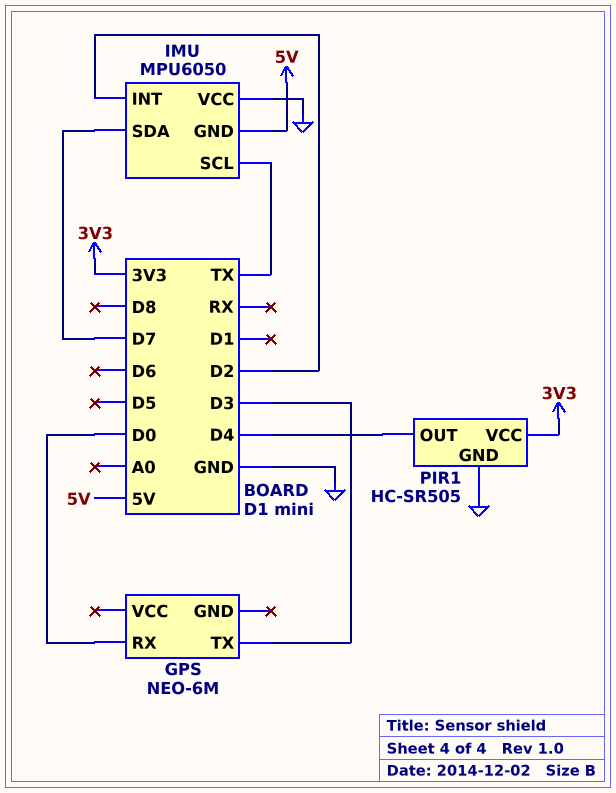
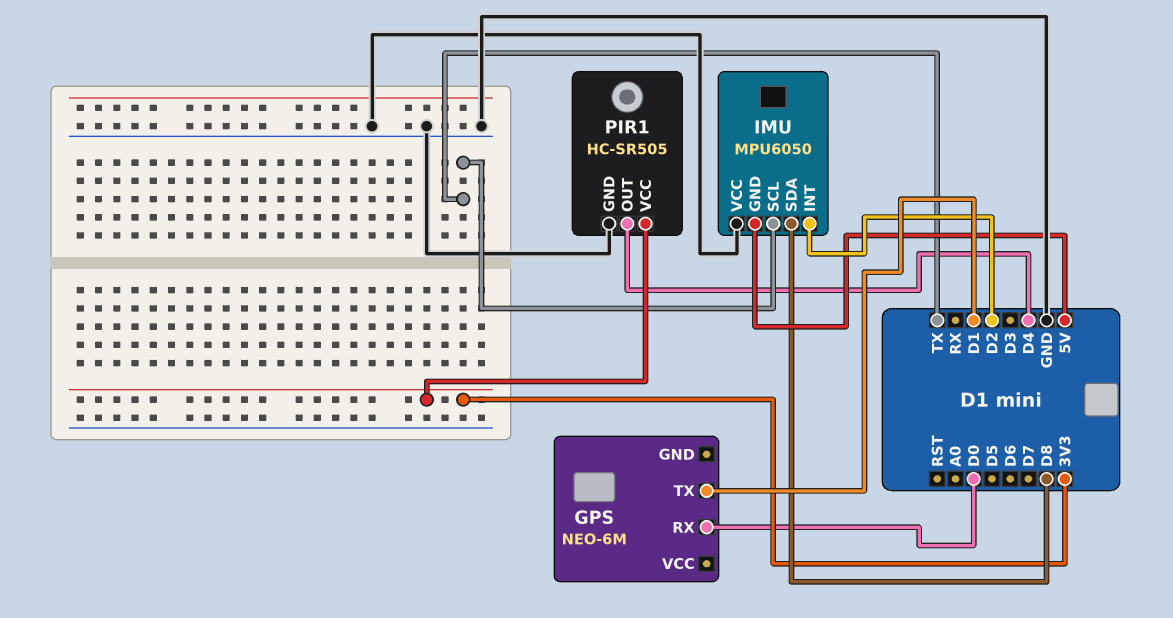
GPS pin TX: D3 -> D1
IMU pin SDA: D7 -> D8

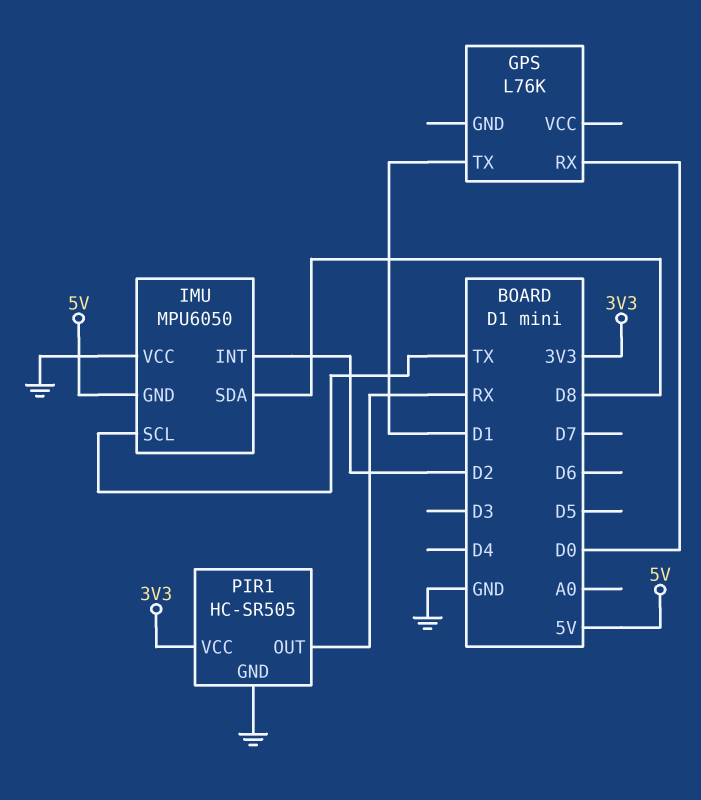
GPS: NEO-6M -> L76K
PIR1 pin OUT: D4 -> RX

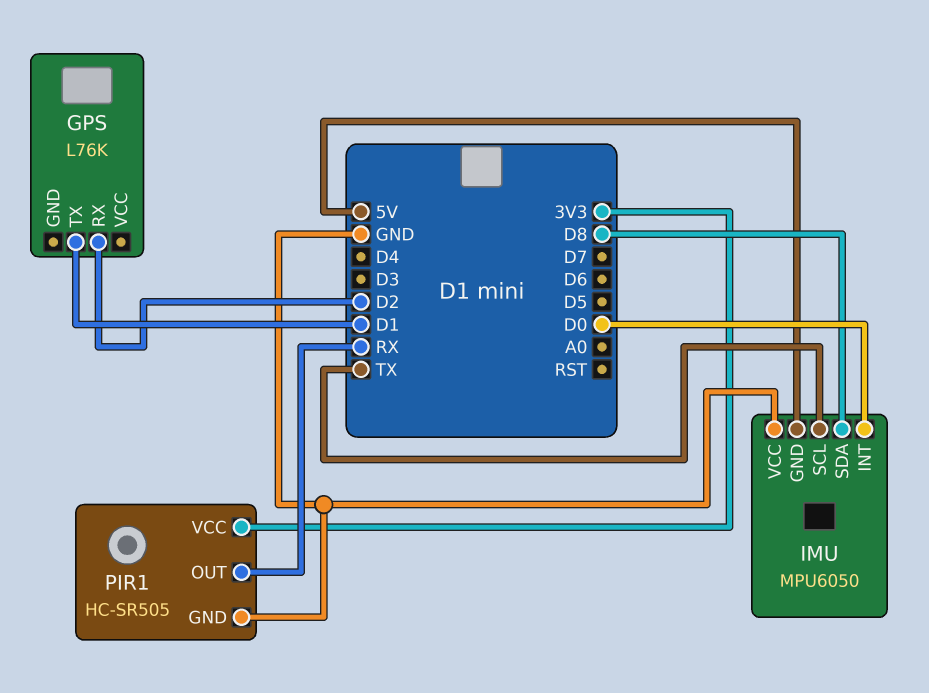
GPS pin RX: D0 -> D2
IMU pin INT: D2 -> D0

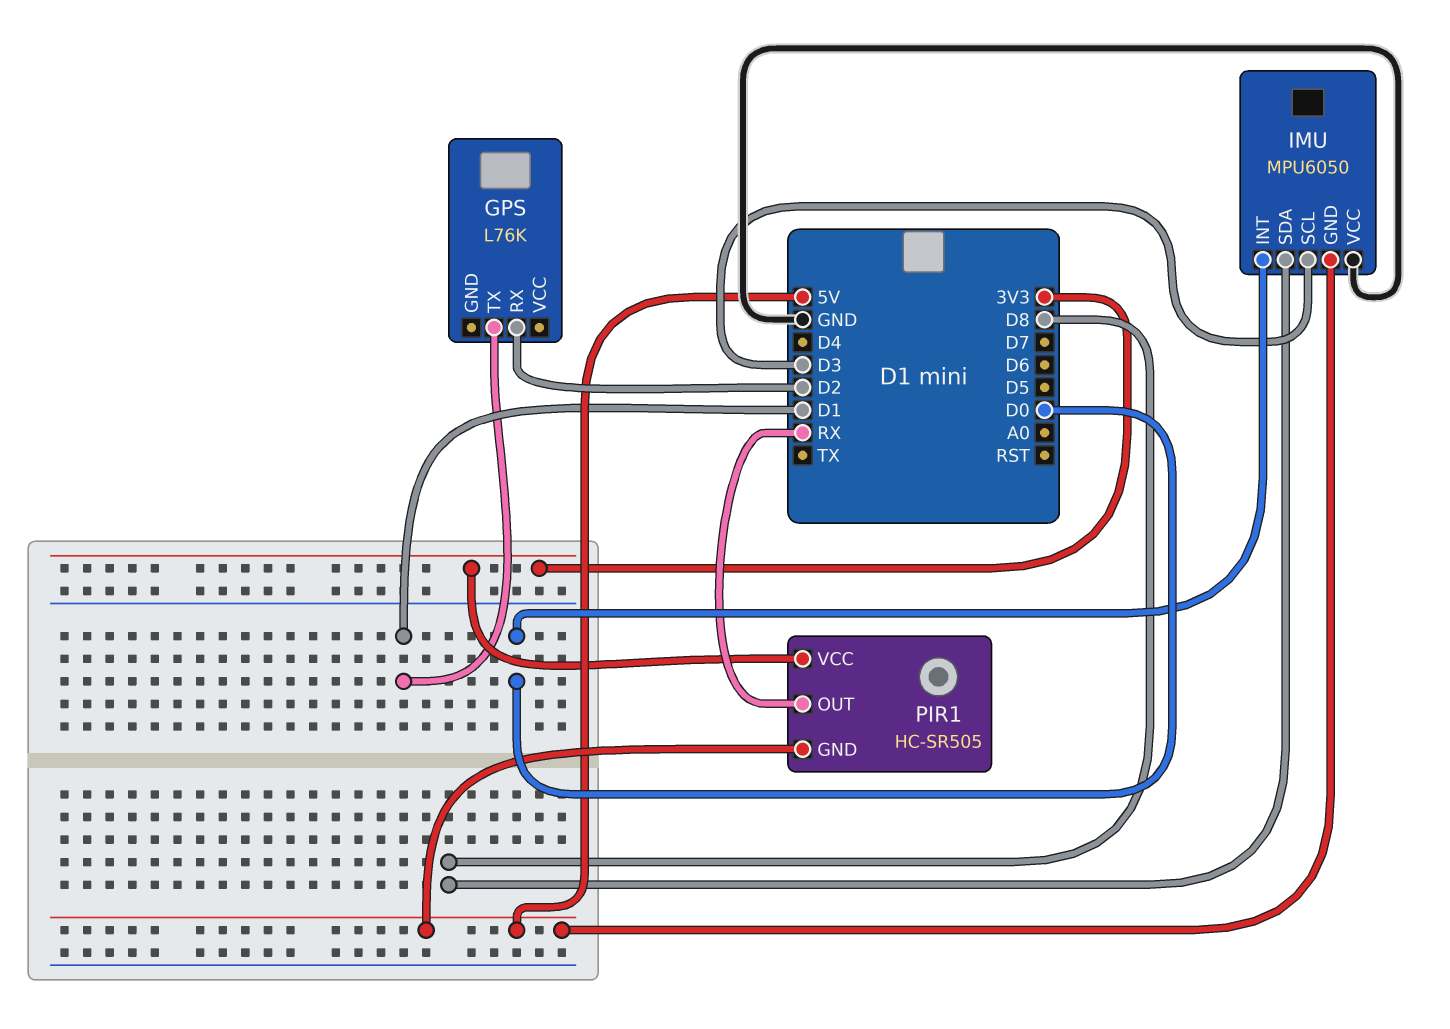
IMU pin SCL: TX -> D3
PIR1 pin GND: GND -> 5V

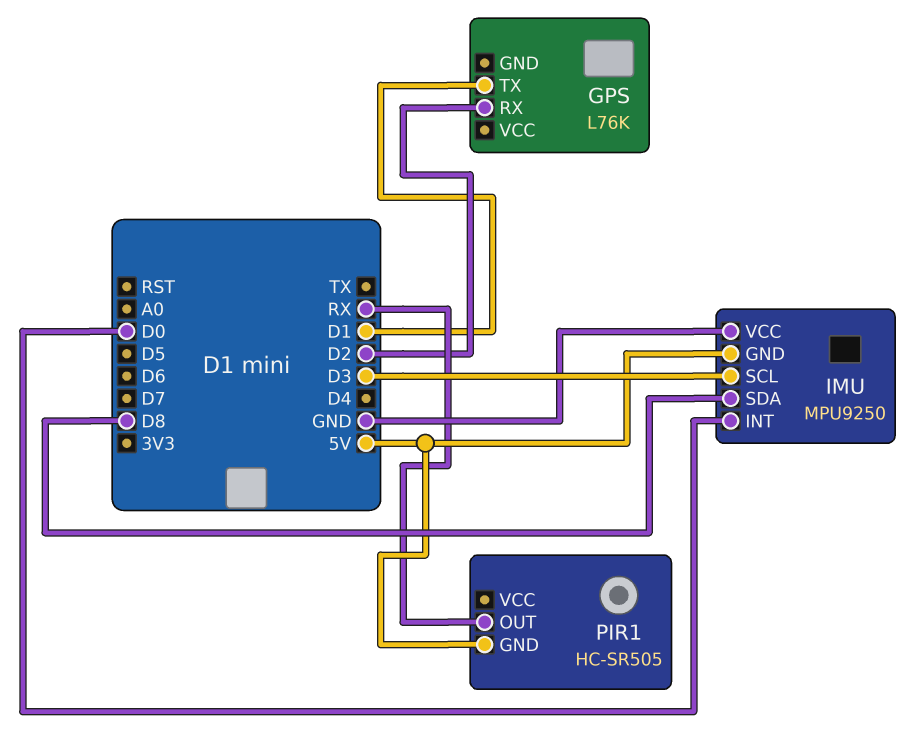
IMU: MPU6050 -> MPU9250
PIR1 pin VCC: 3V3 -> none

